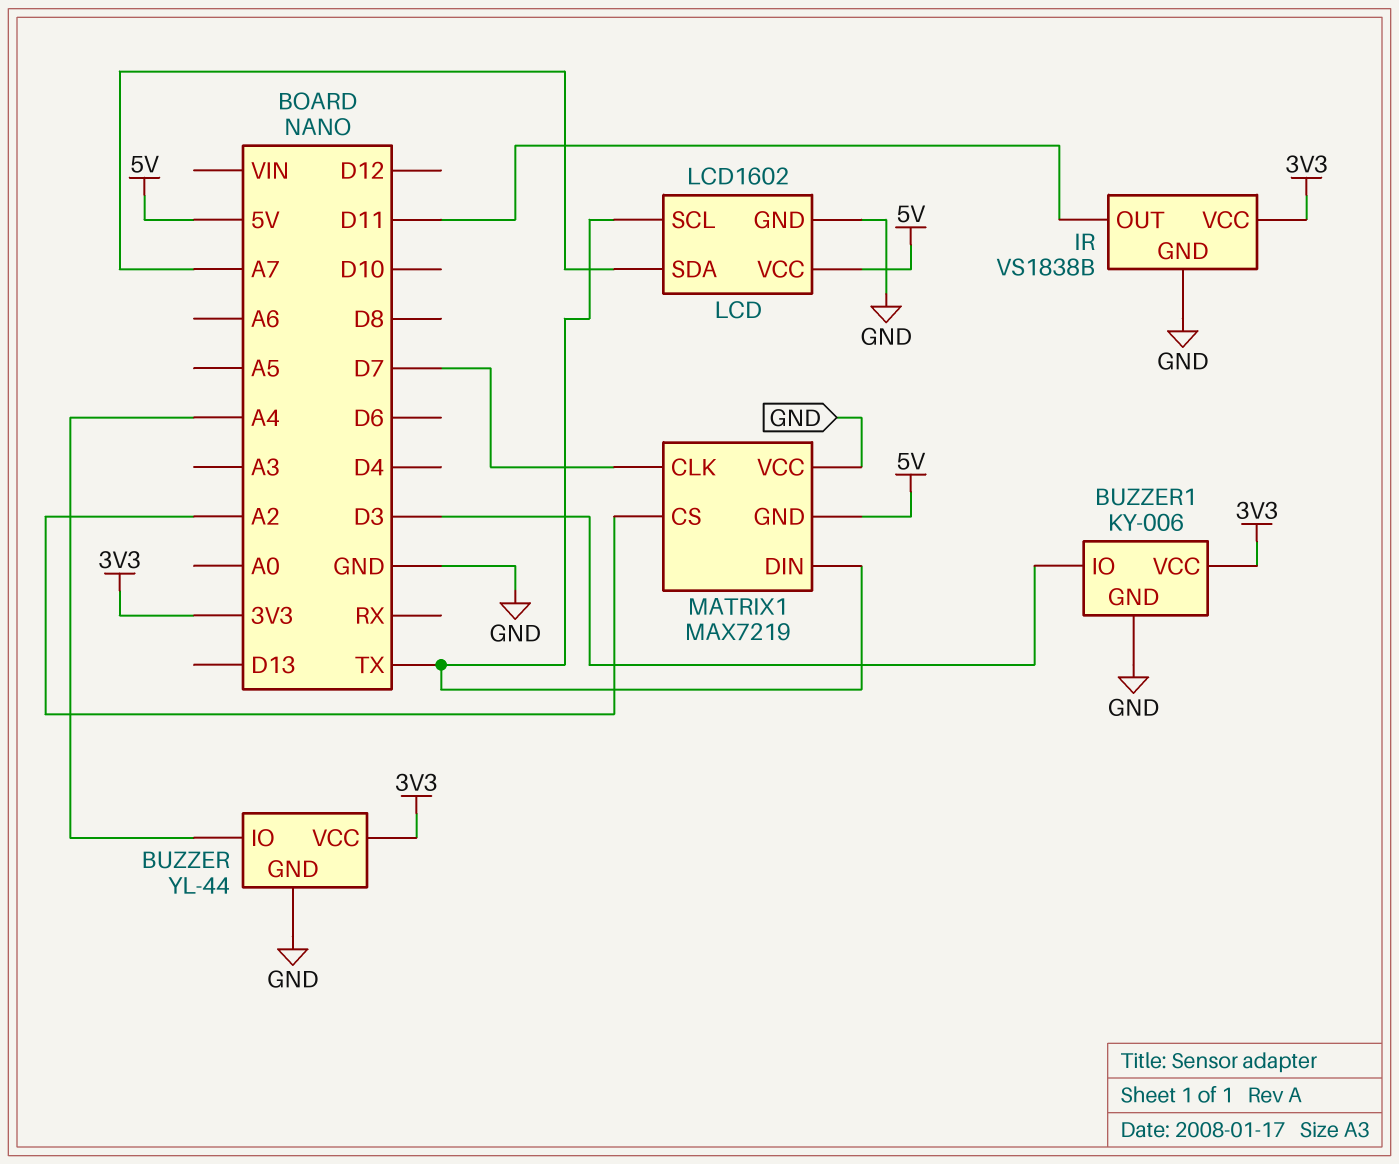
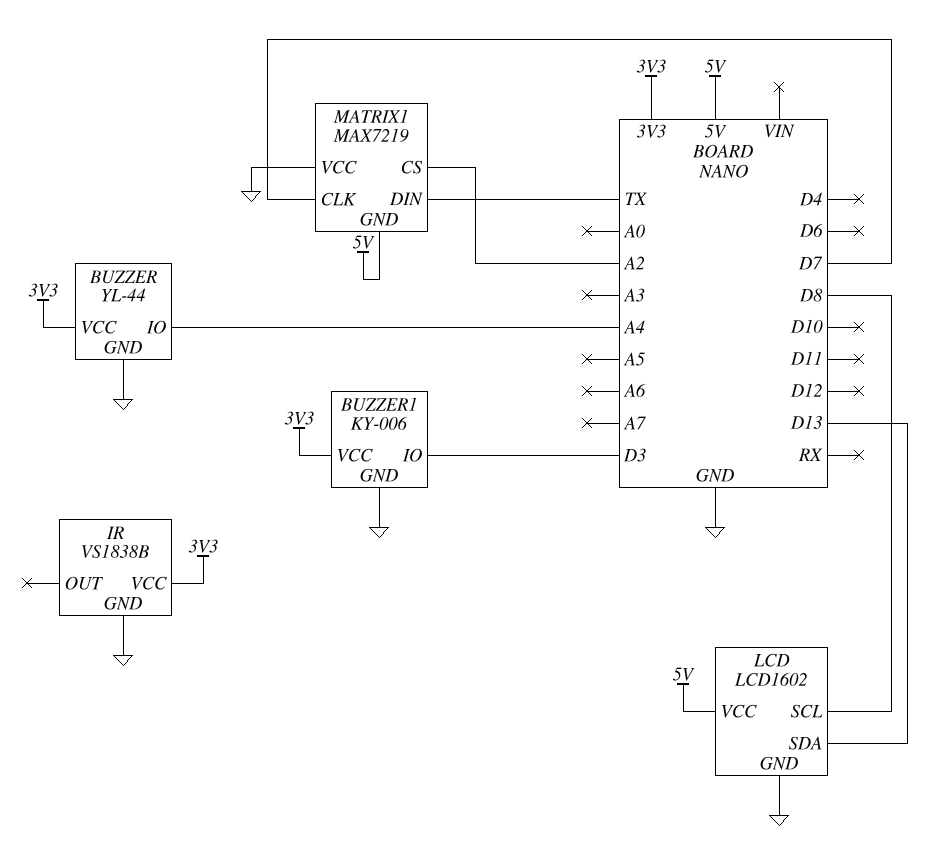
IR pin OUT: D11 -> none
LCD pin SCL: TX -> D8
LCD pin SDA: A7 -> D13

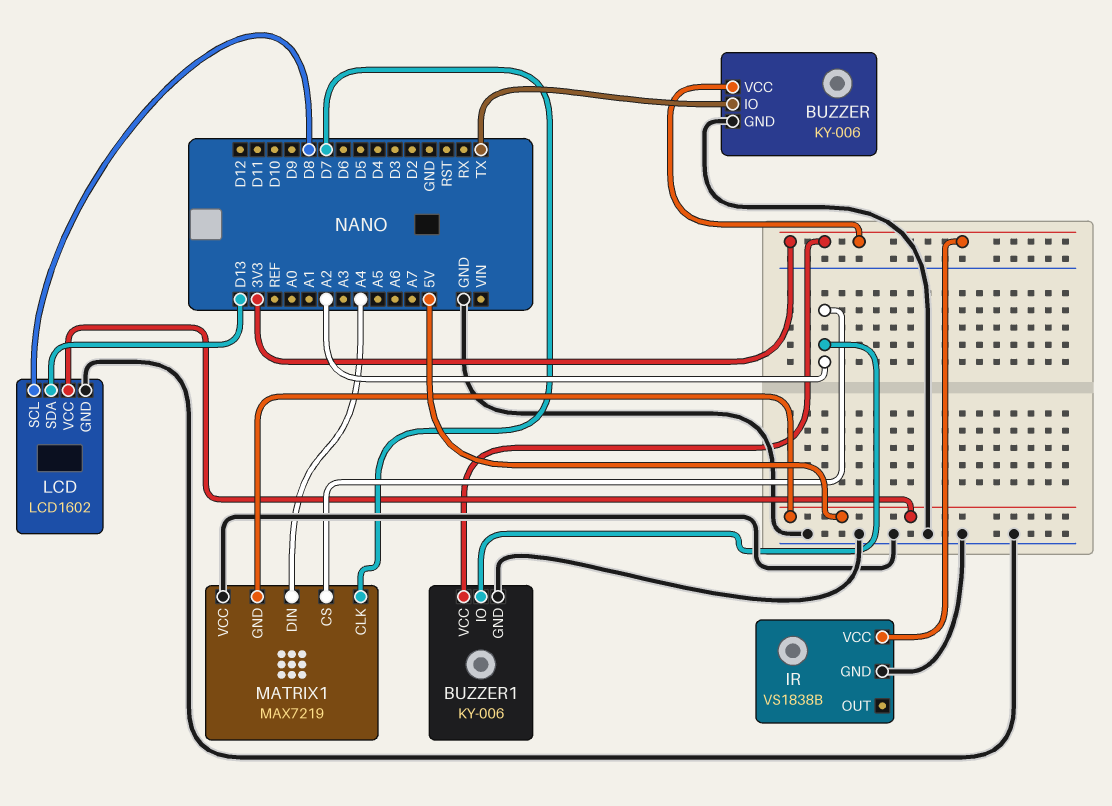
BUZZER: YL-44 -> KY-006
BUZZER pin IO: A4 -> TX
BUZZER1 pin IO: D3 -> A2
MATRIX1 pin DIN: TX -> A4

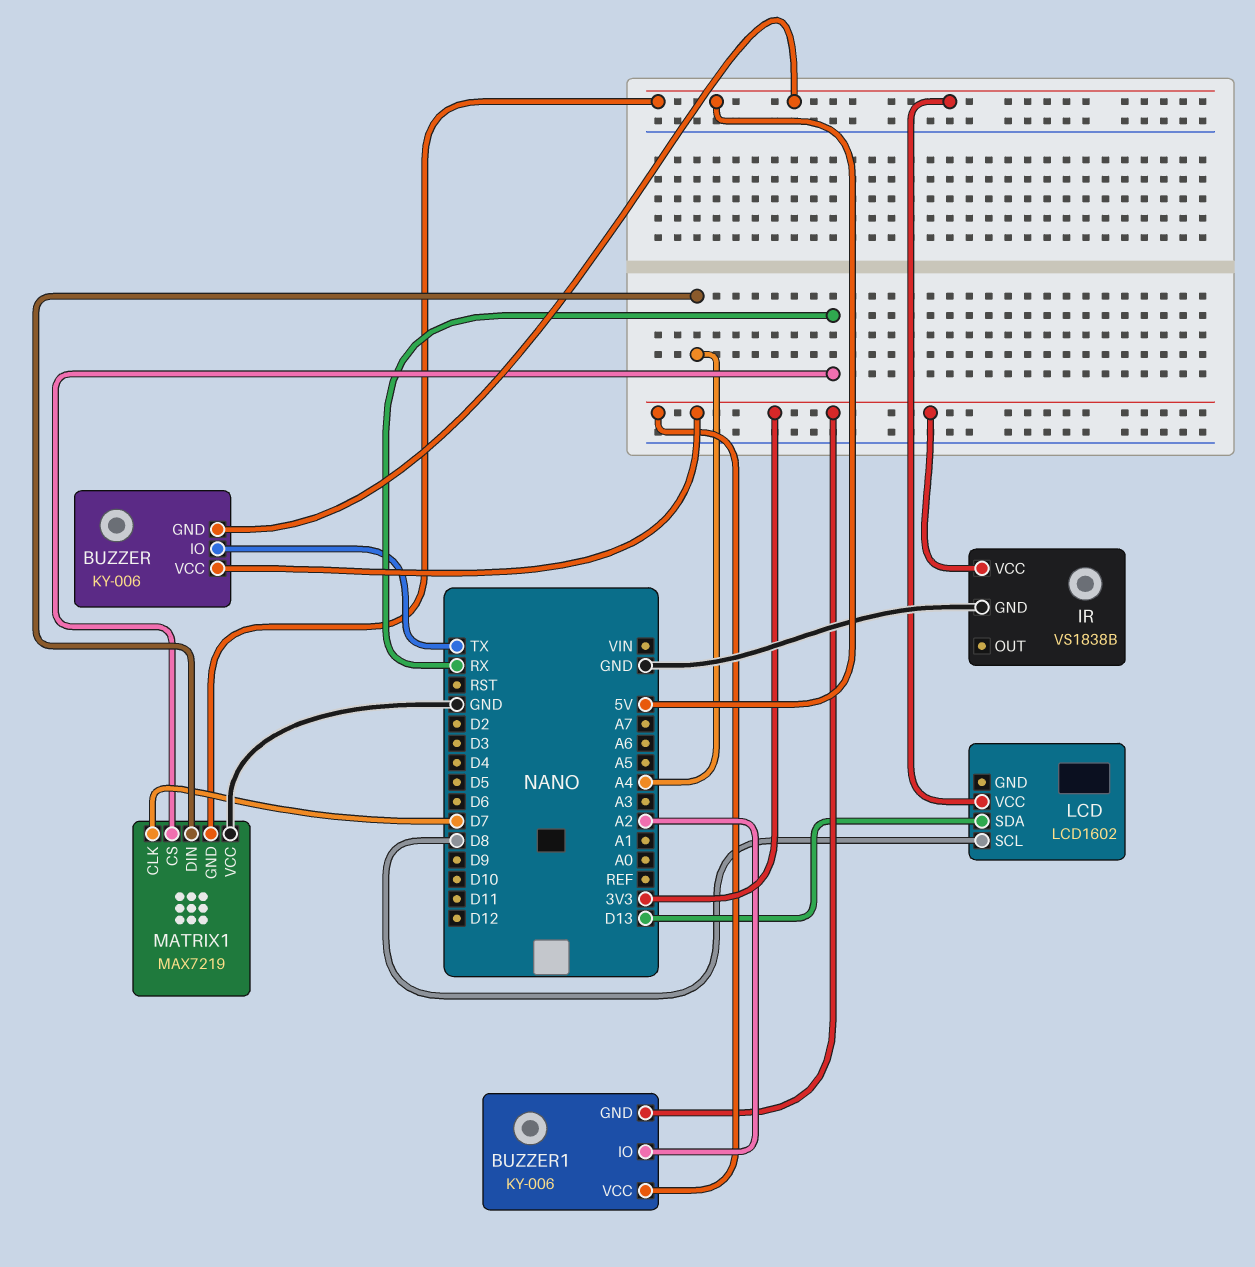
BUZZER pin GND: GND -> 5V
BUZZER1 pin GND: GND -> 3V3
LCD pin GND: GND -> none
MATRIX1 pin CS: A2 -> RX

